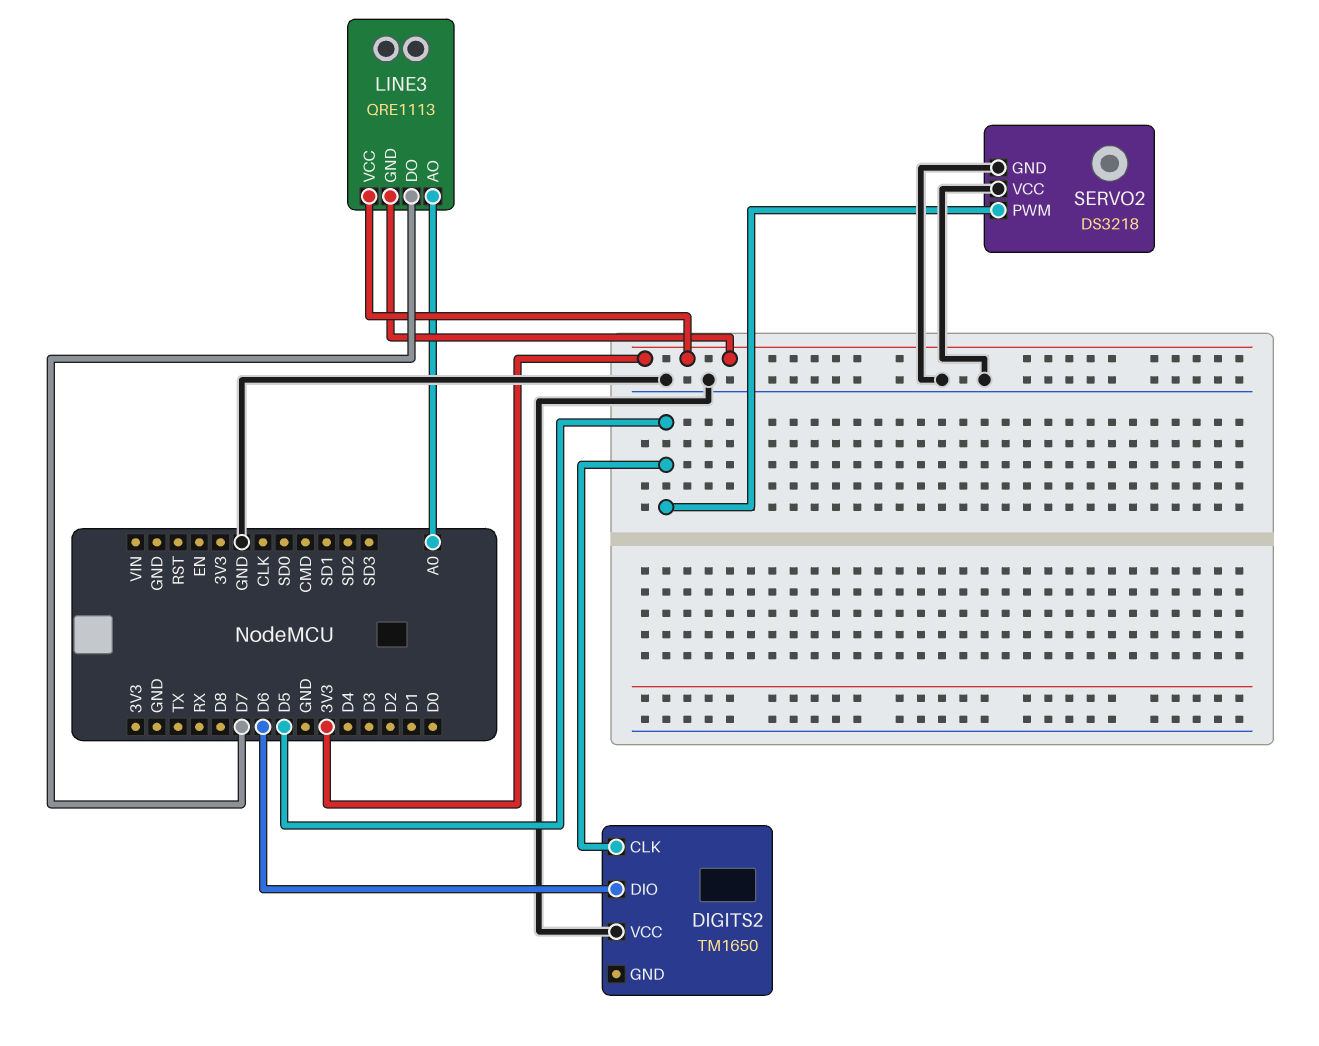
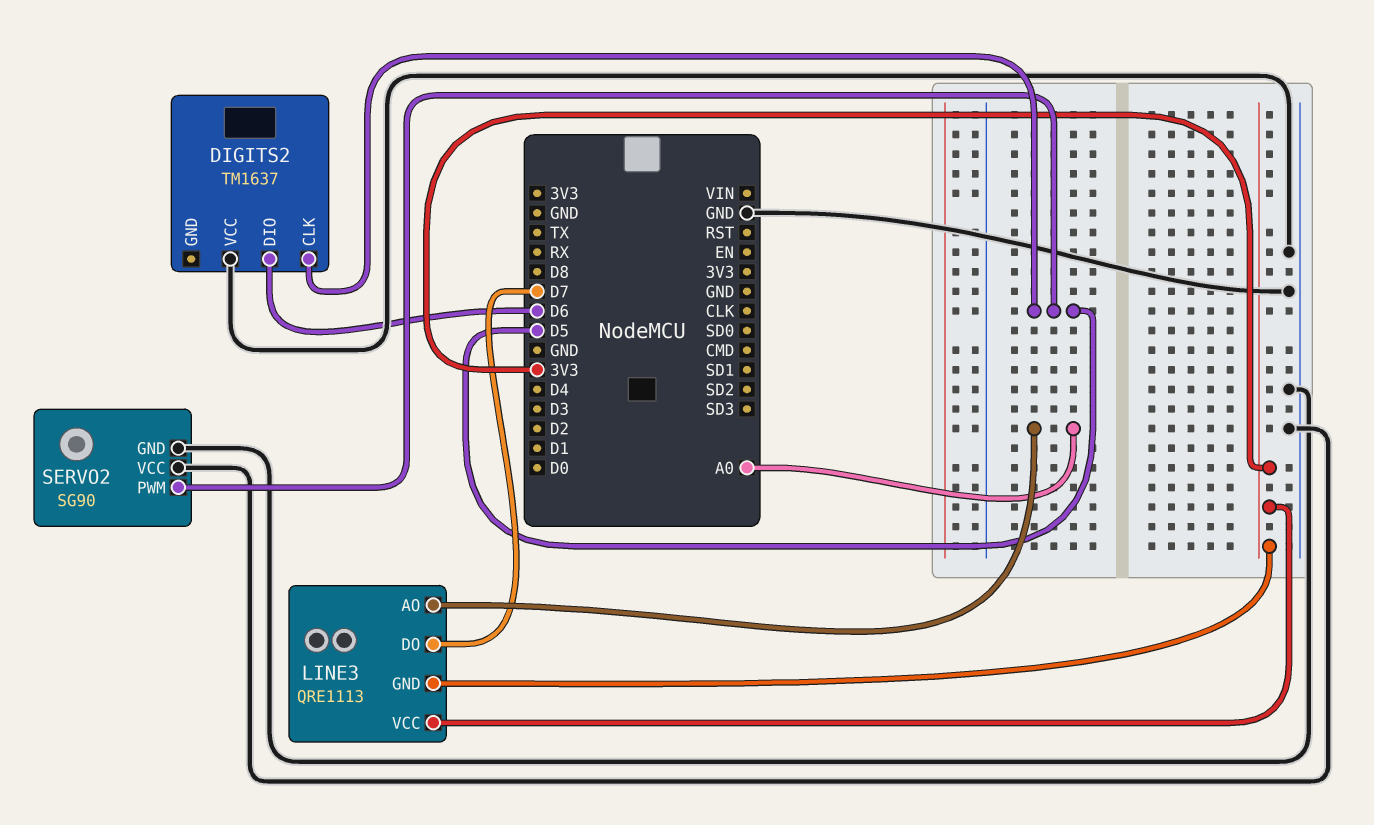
DIGITS2: TM1650 -> TM1637
SERVO2: DS3218 -> SG90

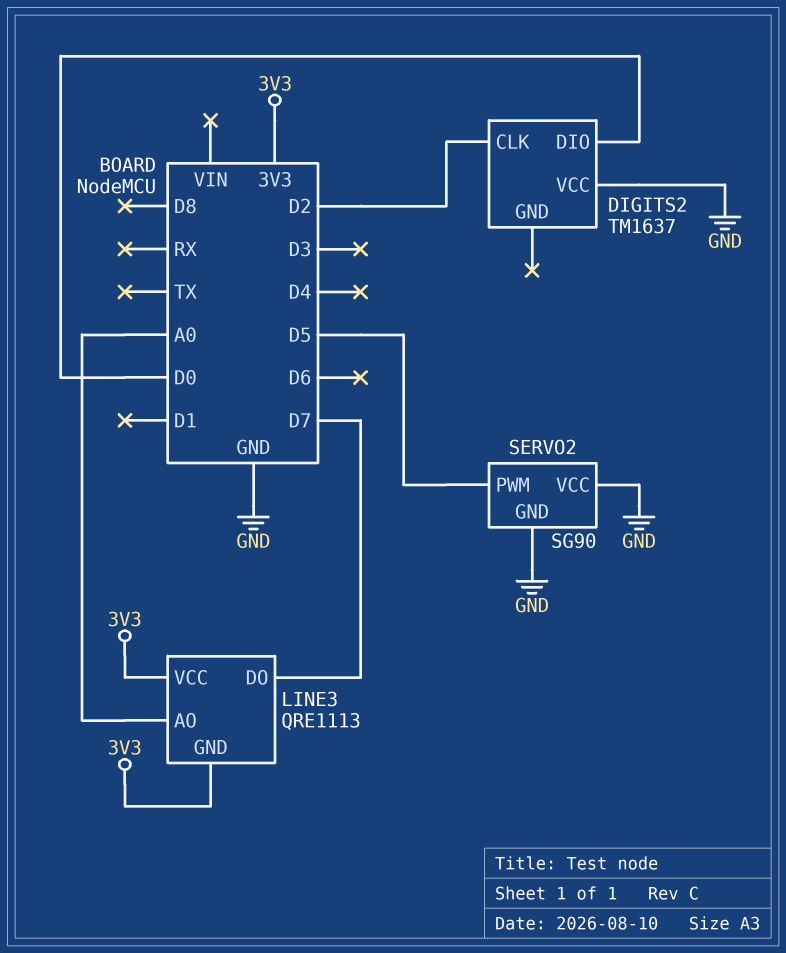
DIGITS2 pin CLK: D5 -> D2
DIGITS2 pin DIO: D6 -> D0

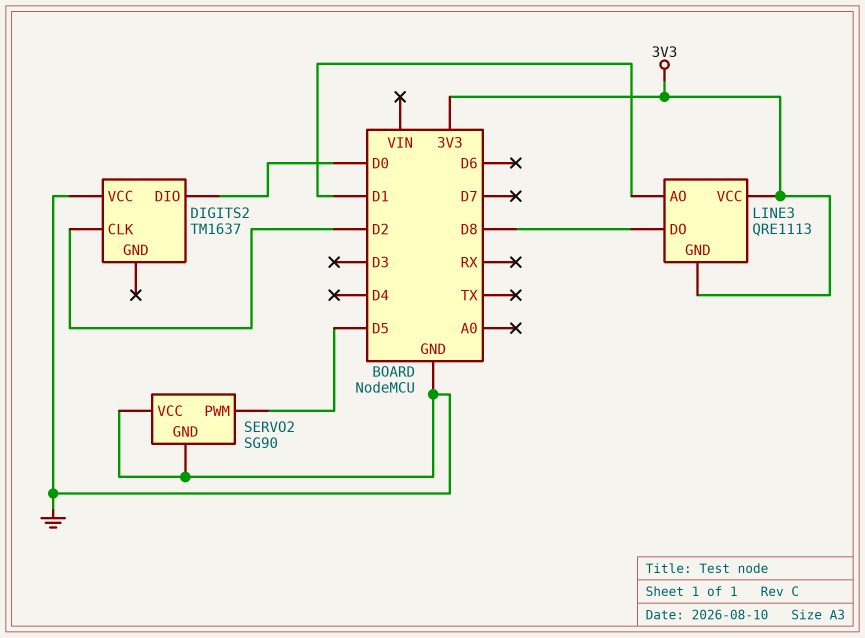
LINE3 pin AO: A0 -> D1
LINE3 pin DO: D7 -> D8

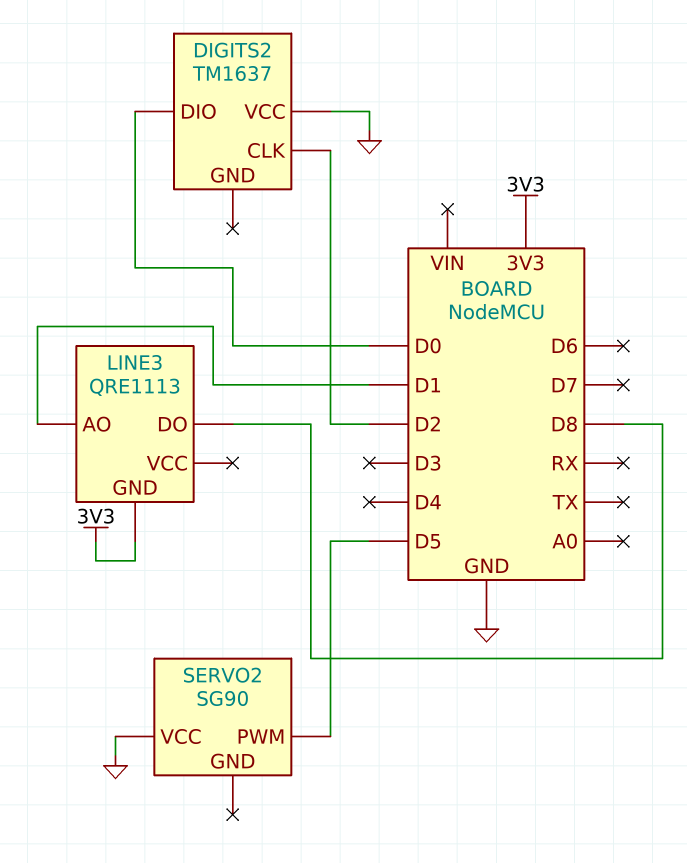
LINE3 pin VCC: 3V3 -> none
SERVO2 pin GND: GND -> none

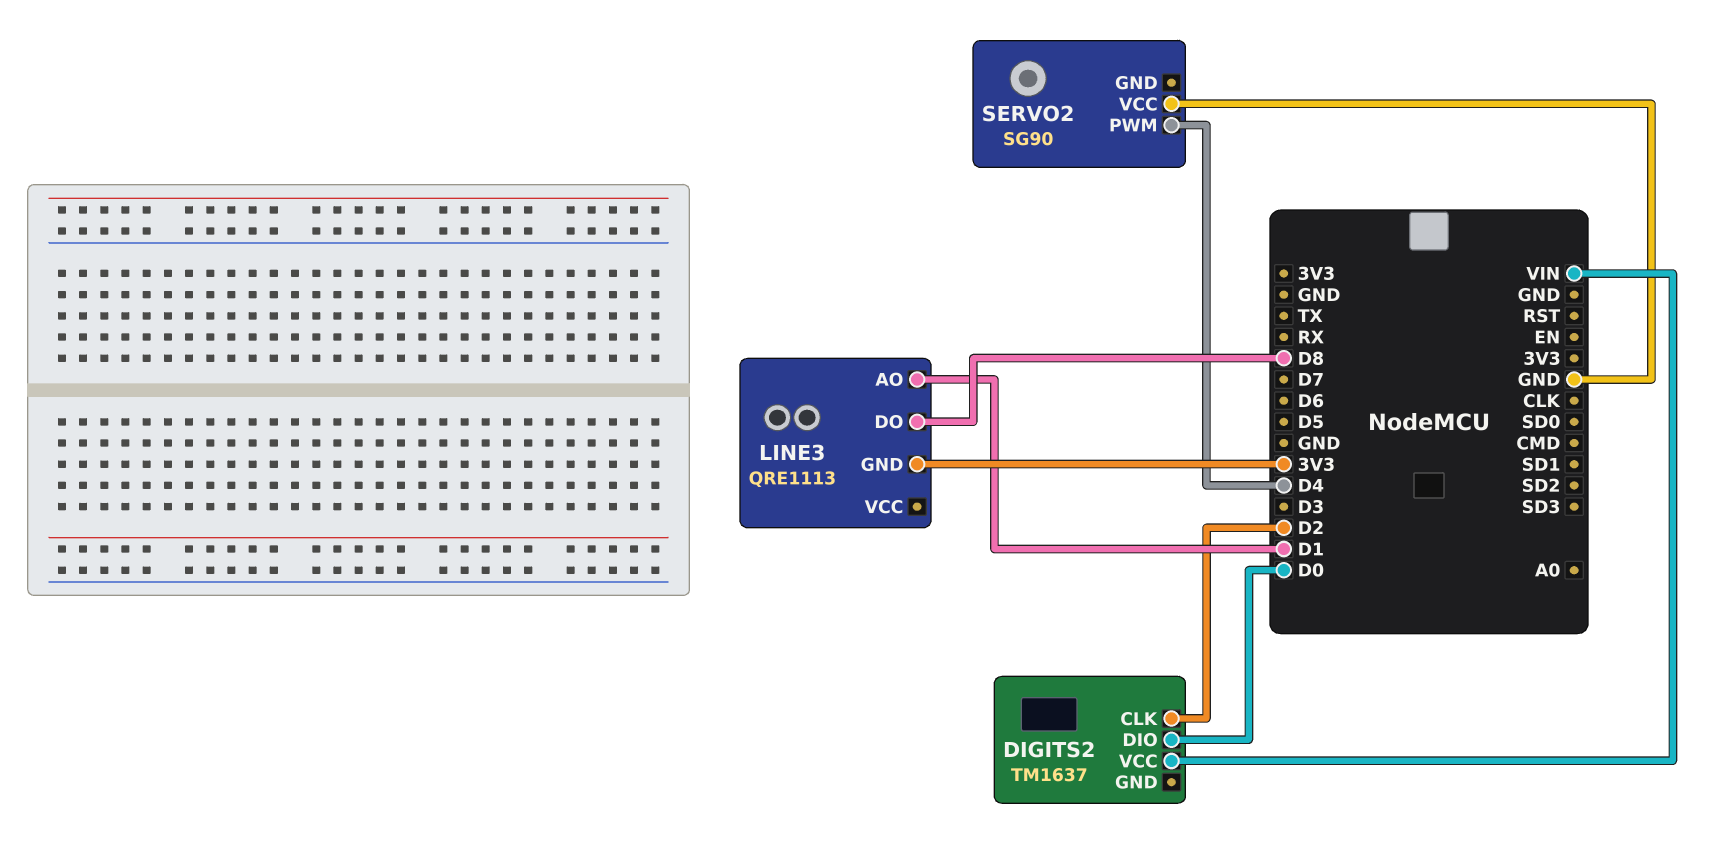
DIGITS2 pin VCC: GND -> VIN
SERVO2 pin PWM: D5 -> D4

